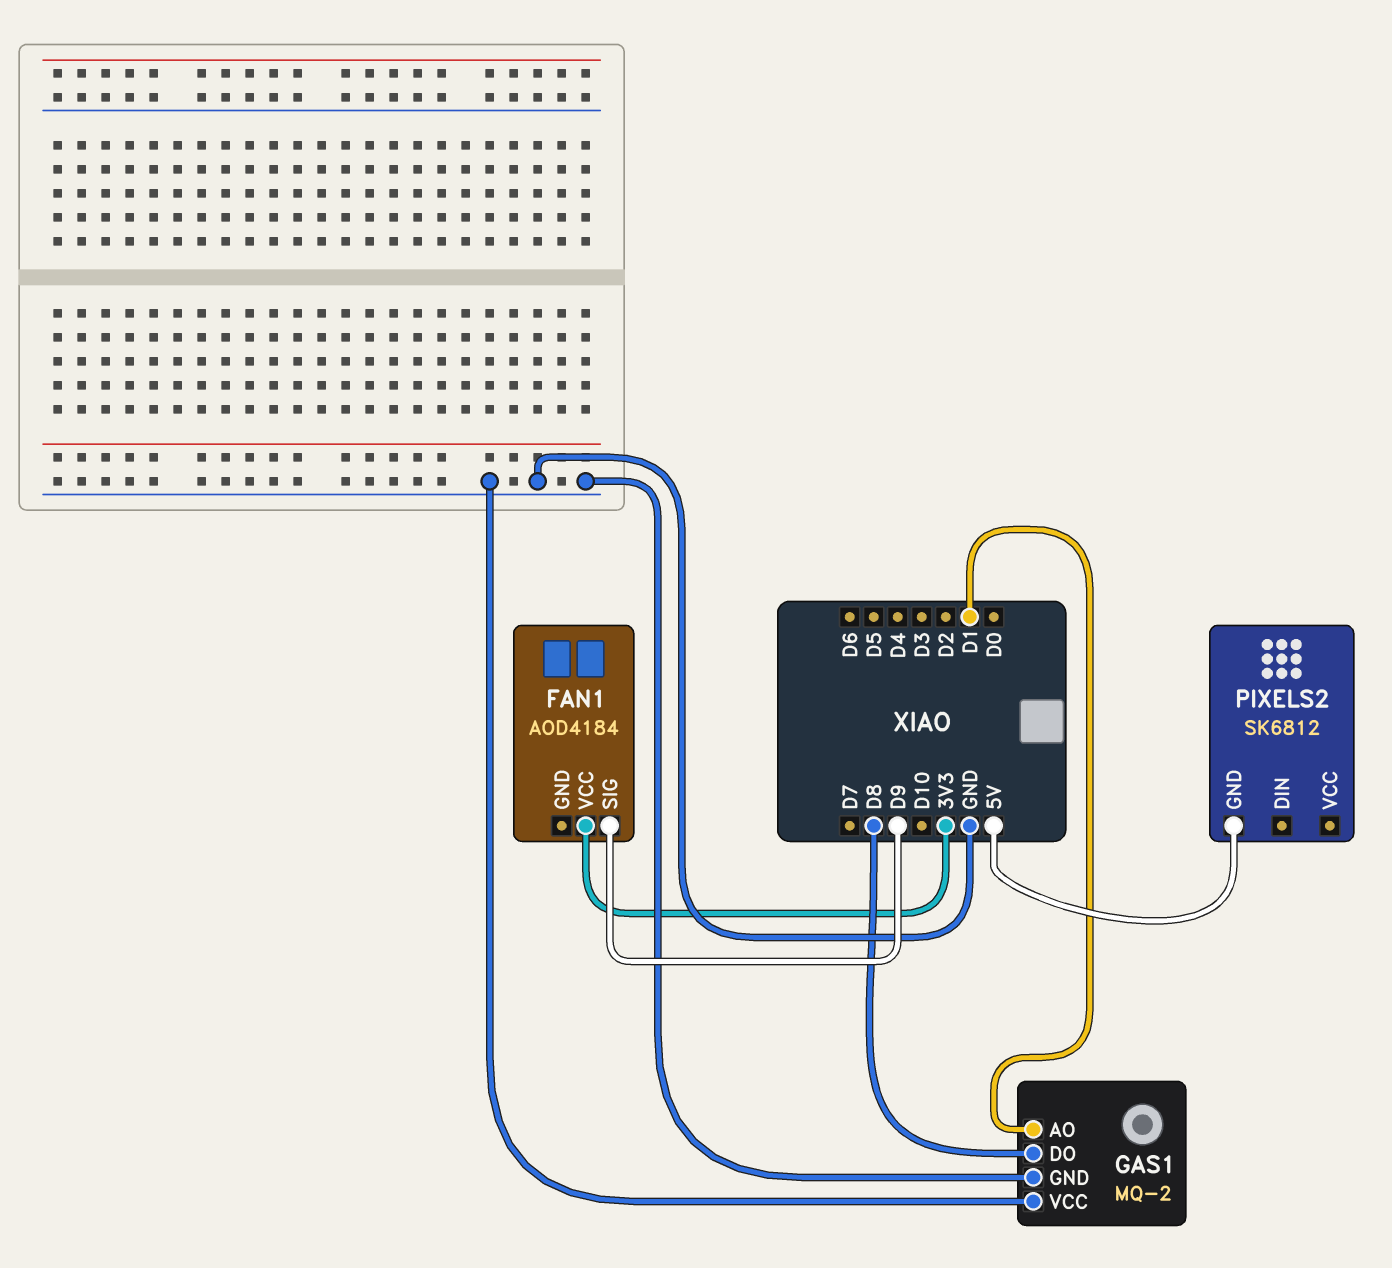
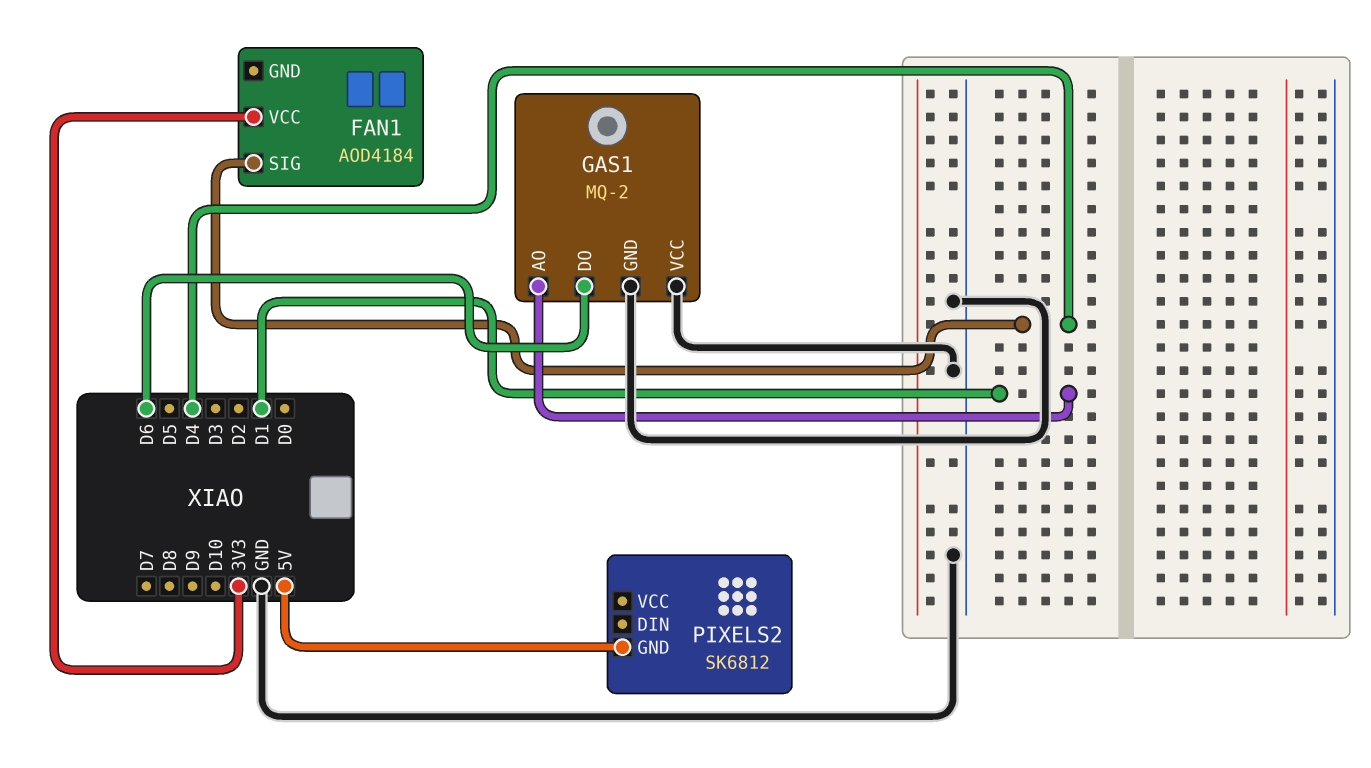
FAN1 pin SIG: D9 -> D4
GAS1 pin DO: D8 -> D6

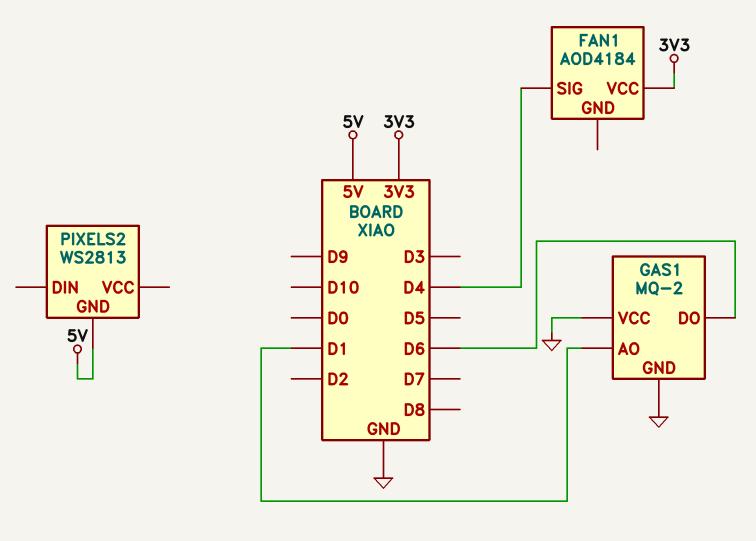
PIXELS2: SK6812 -> WS2813

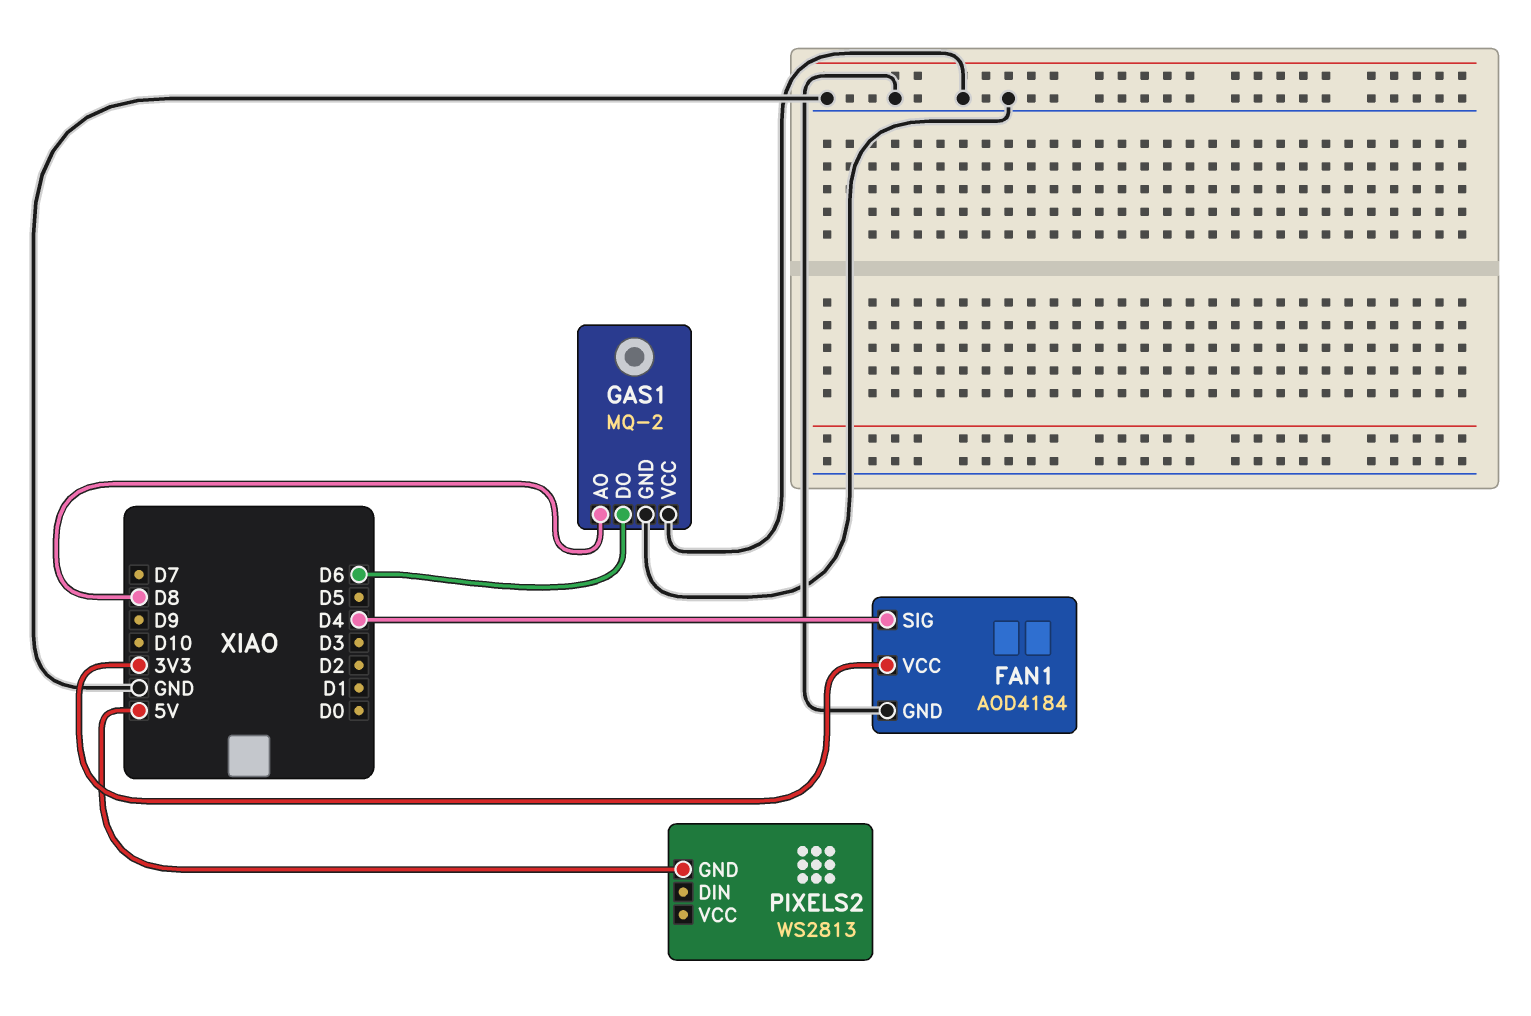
FAN1 pin GND: none -> GND
GAS1 pin AO: D1 -> D8

